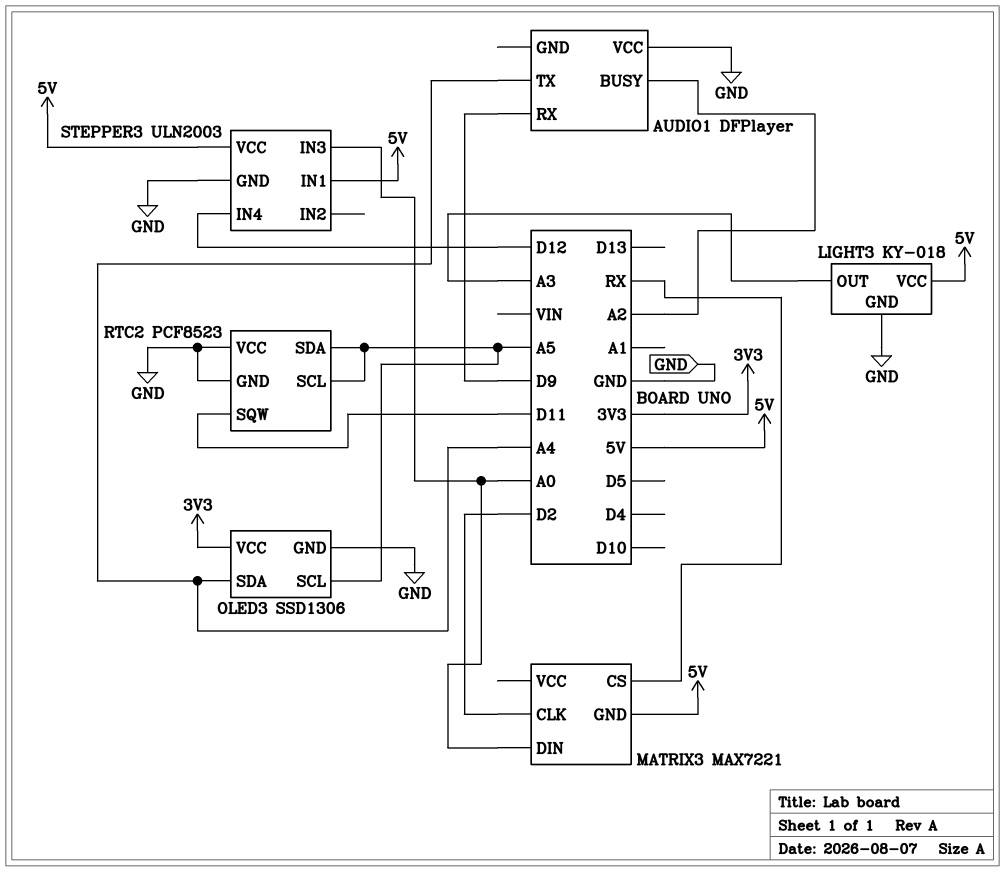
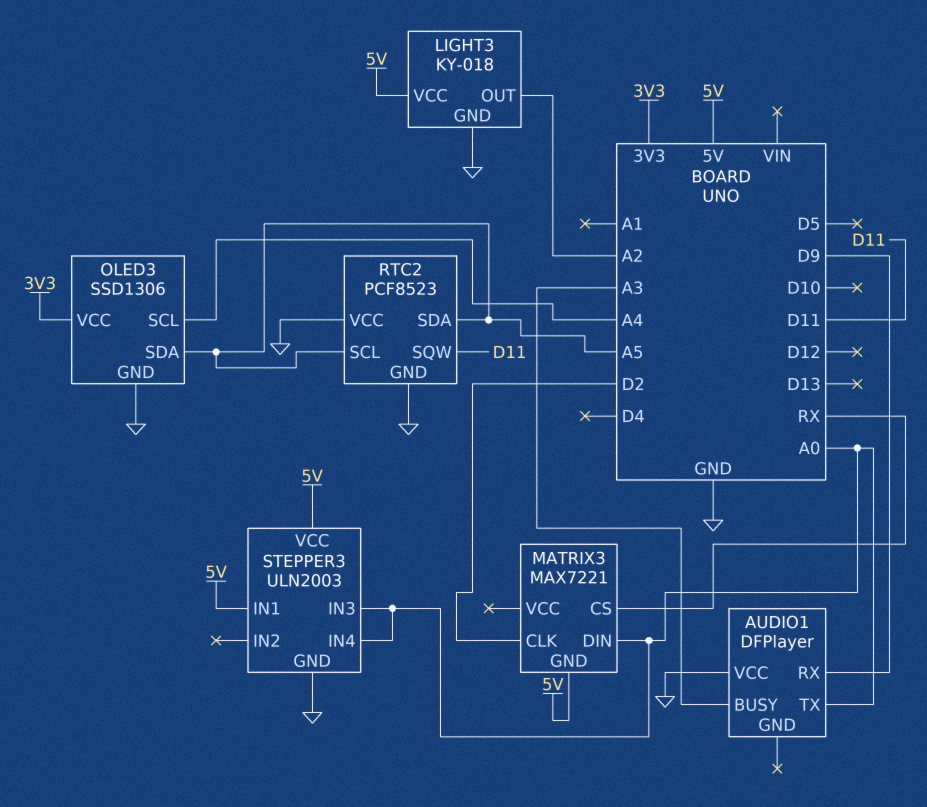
AUDIO1 pin BUSY: A2 -> A3
AUDIO1 pin TX: A4 -> A0
LIGHT3 pin OUT: A3 -> A2
OLED3 pin SCL: A5 -> A4
OLED3 pin SDA: A4 -> A5
STEPPER3 pin IN4: D12 -> A0

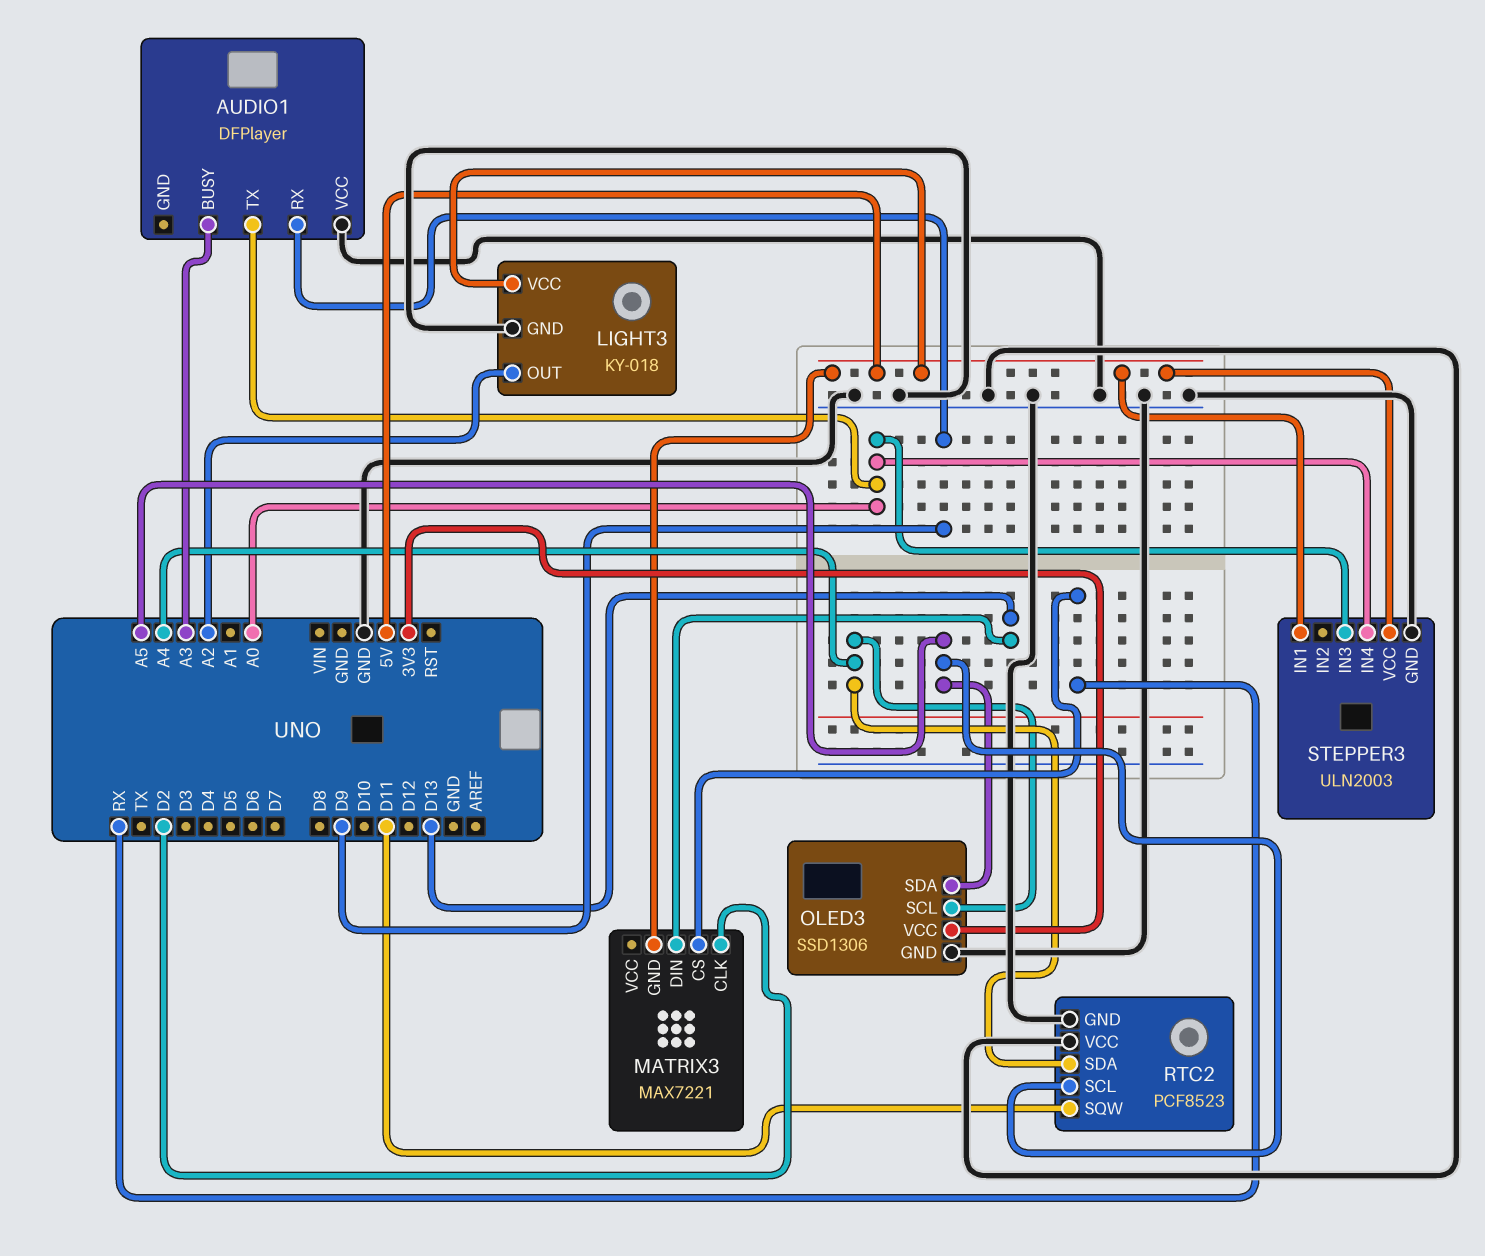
MATRIX3 pin DIN: A0 -> D13
RTC2 pin SDA: A5 -> A4

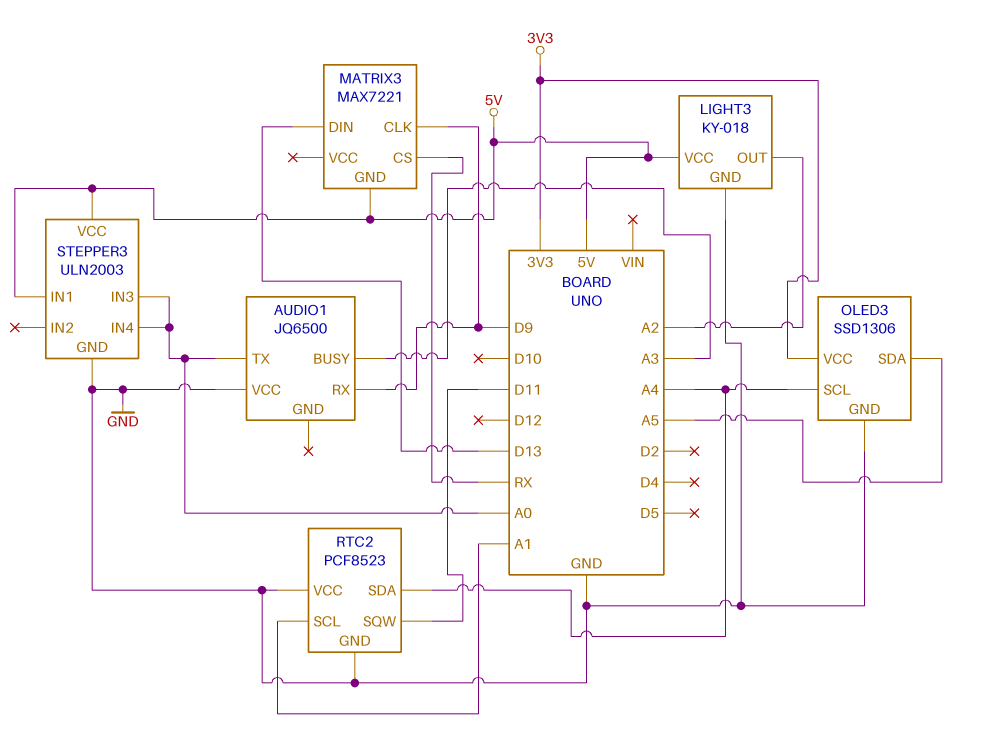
AUDIO1: DFPlayer -> JQ6500
MATRIX3 pin CLK: D2 -> D9
RTC2 pin SCL: A5 -> A1

